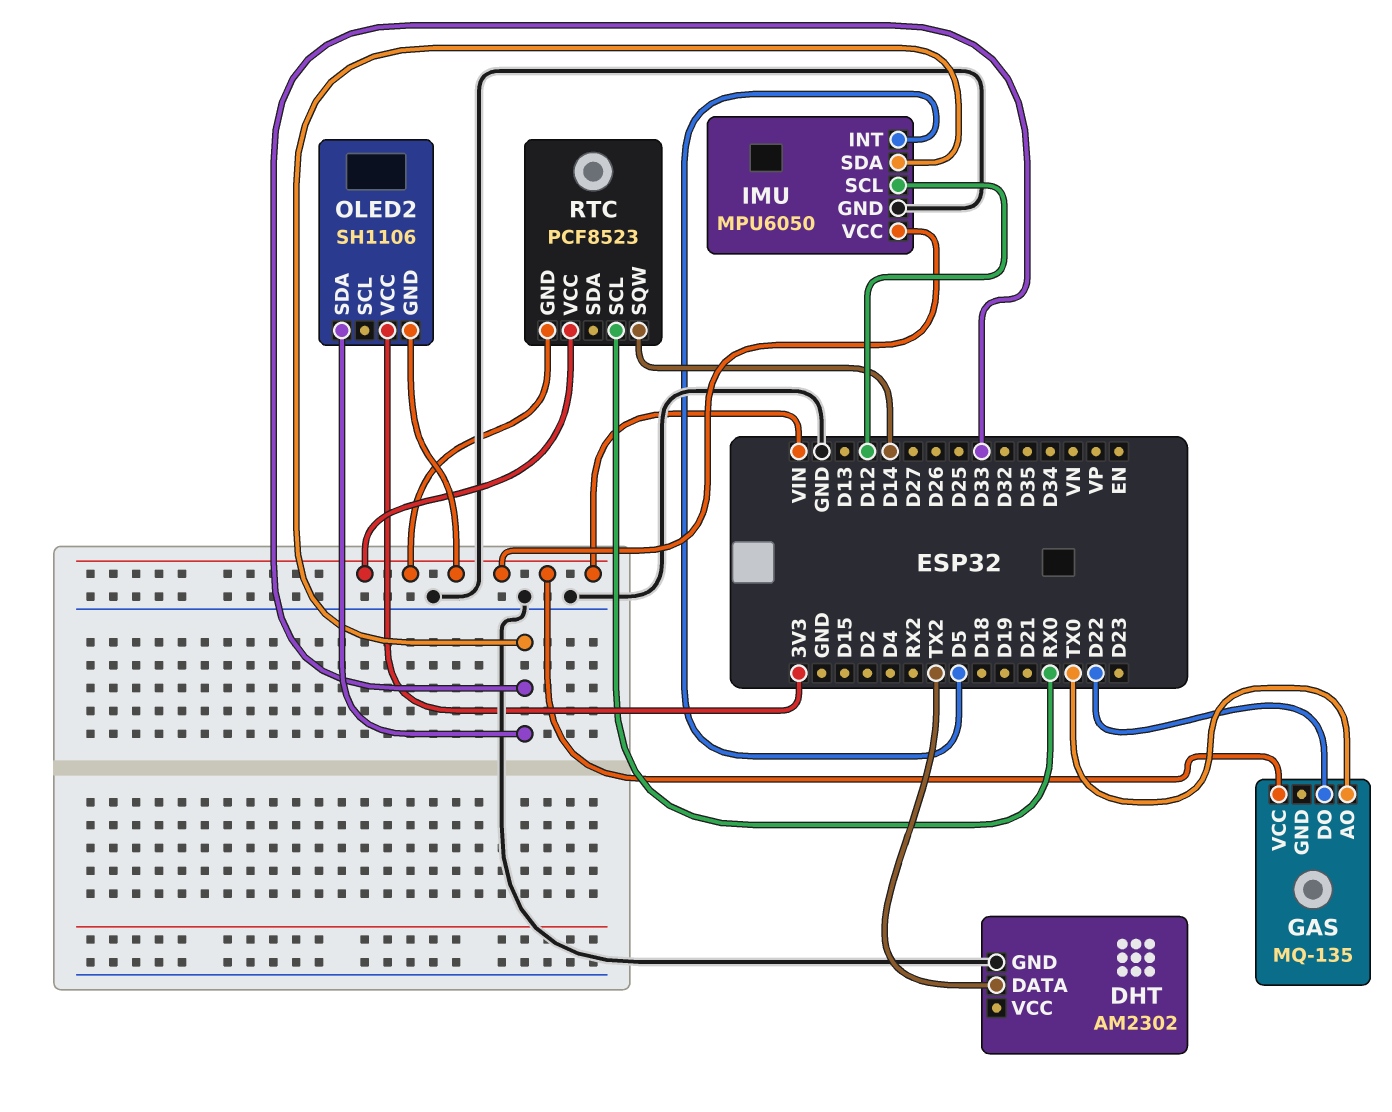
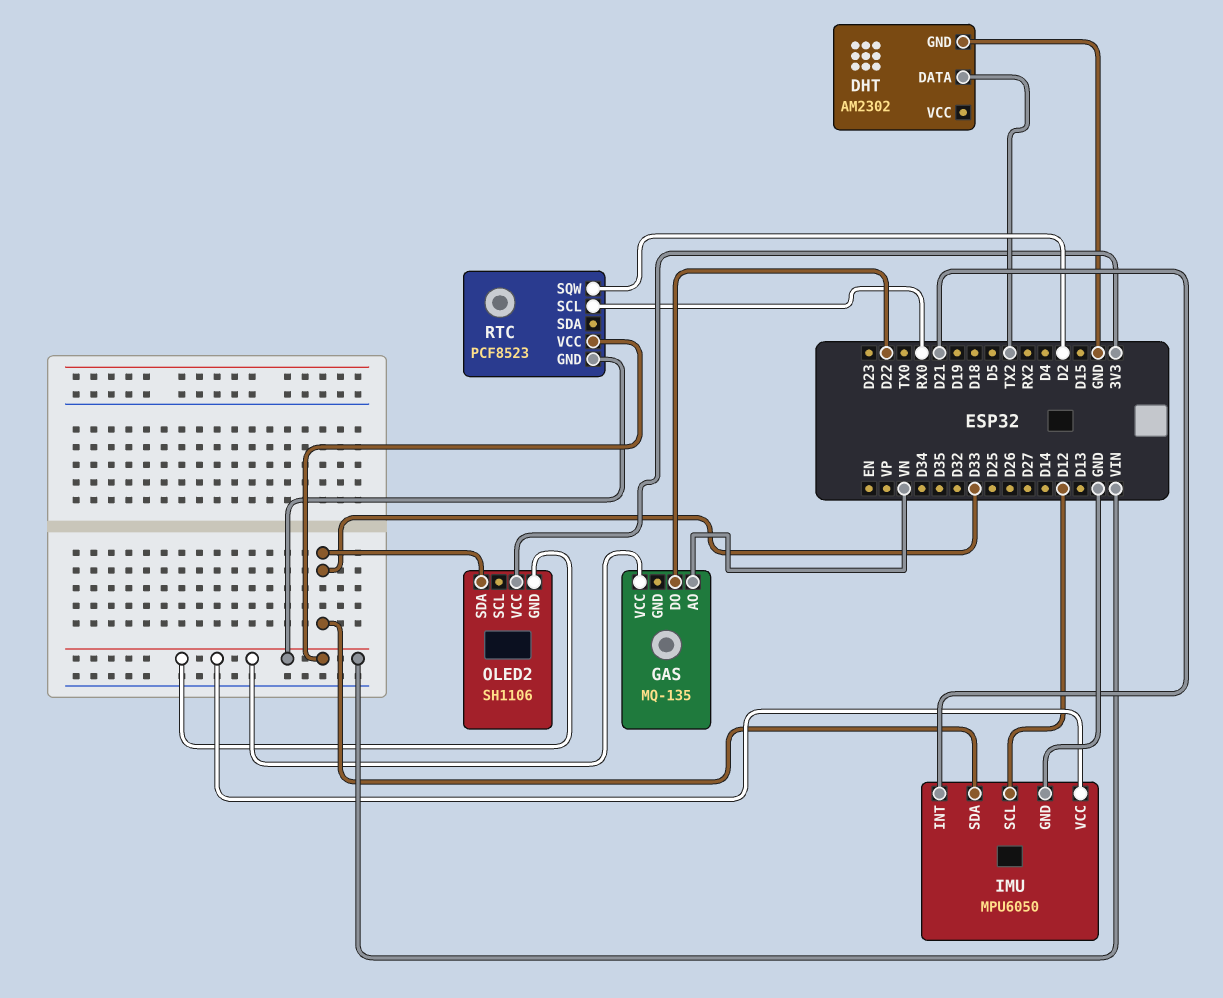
GAS pin AO: TX0 -> VN
IMU pin INT: D5 -> D21
RTC pin SQW: D14 -> D2

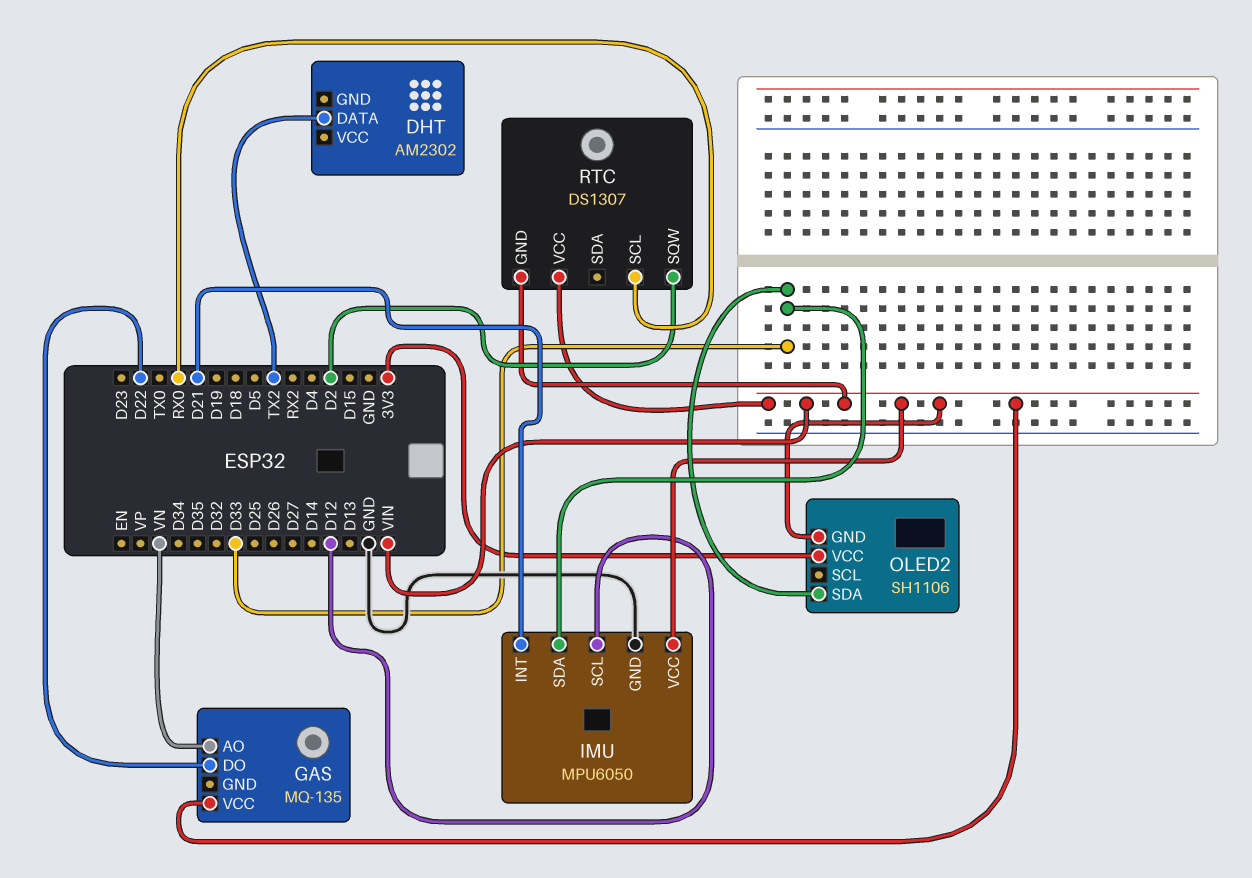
DHT pin GND: GND -> none
RTC: PCF8523 -> DS1307

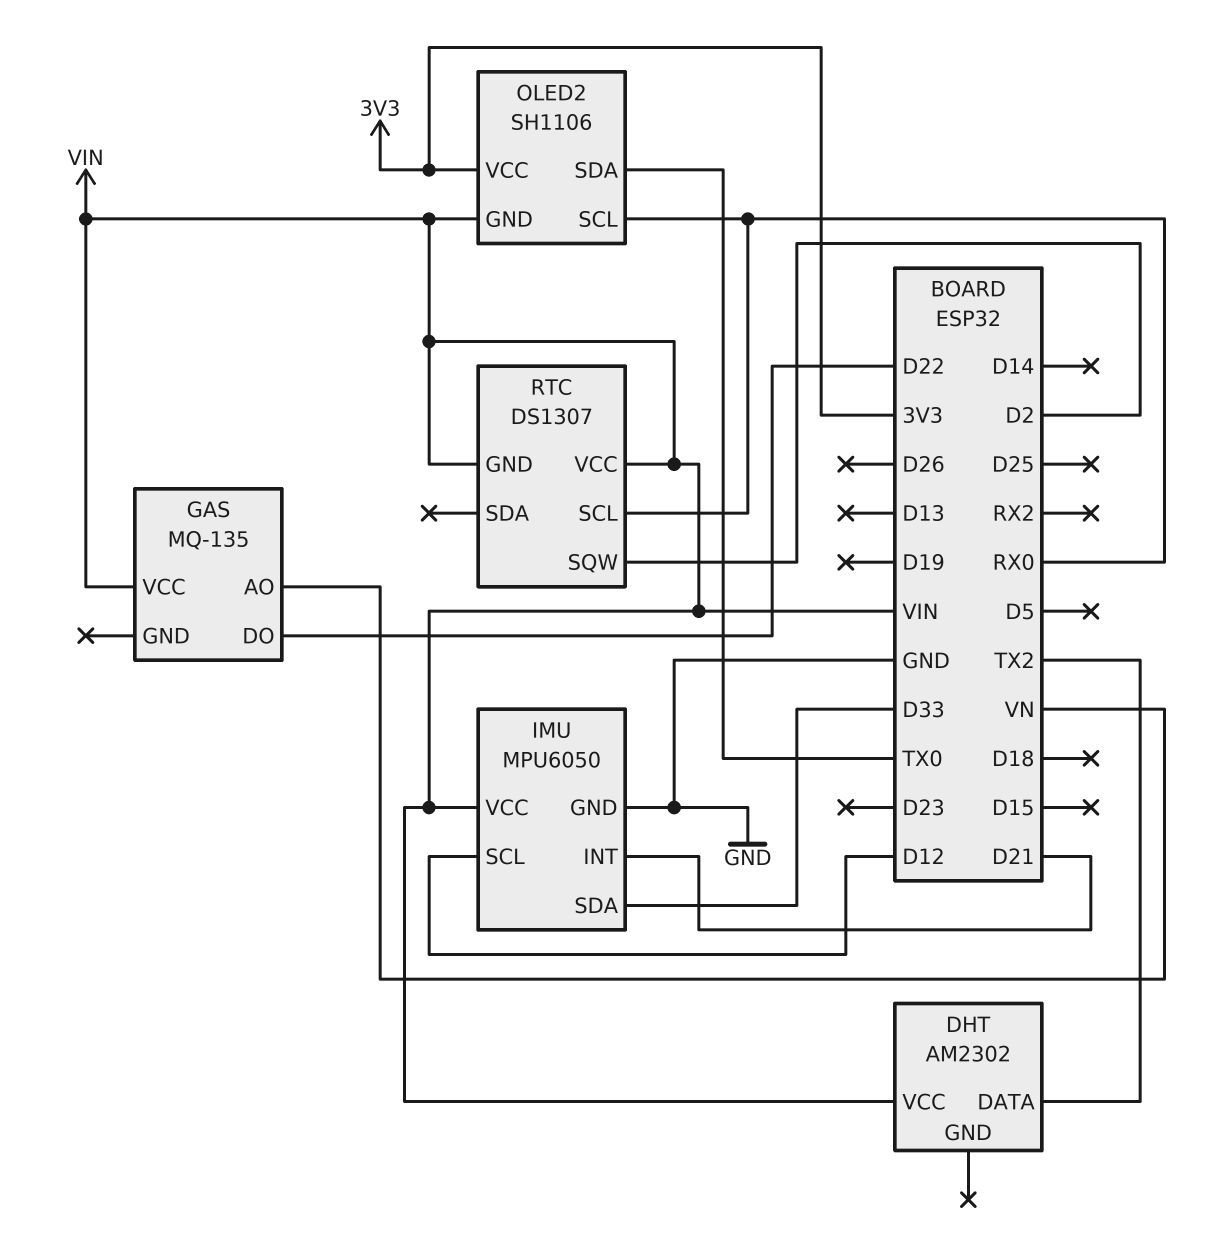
DHT pin VCC: none -> VIN
OLED2 pin SCL: none -> RX0
OLED2 pin SDA: D33 -> TX0

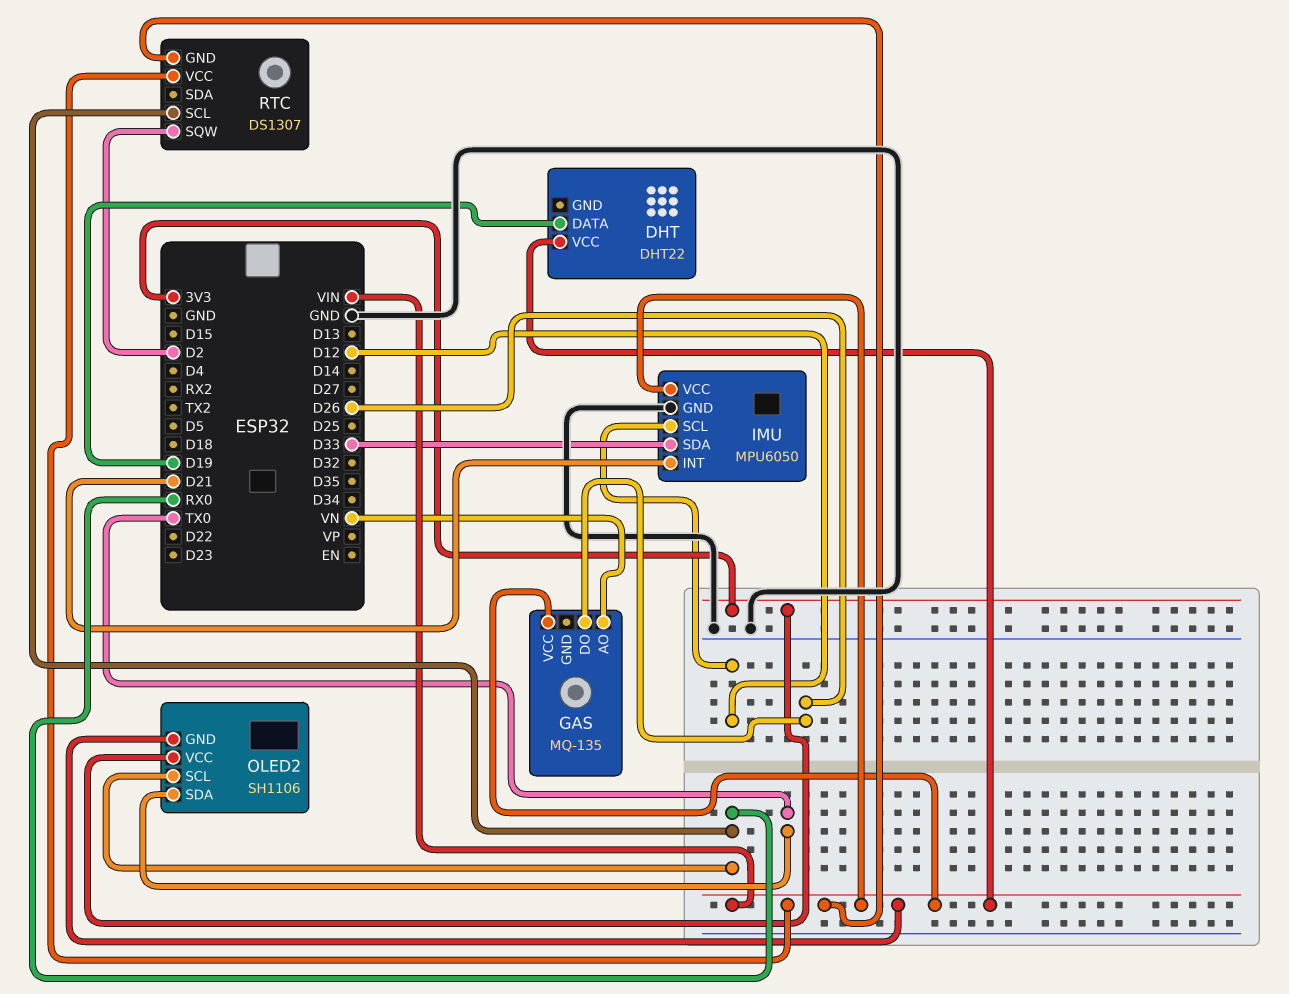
DHT: AM2302 -> DHT22
DHT pin DATA: TX2 -> D19
GAS pin DO: D22 -> D26

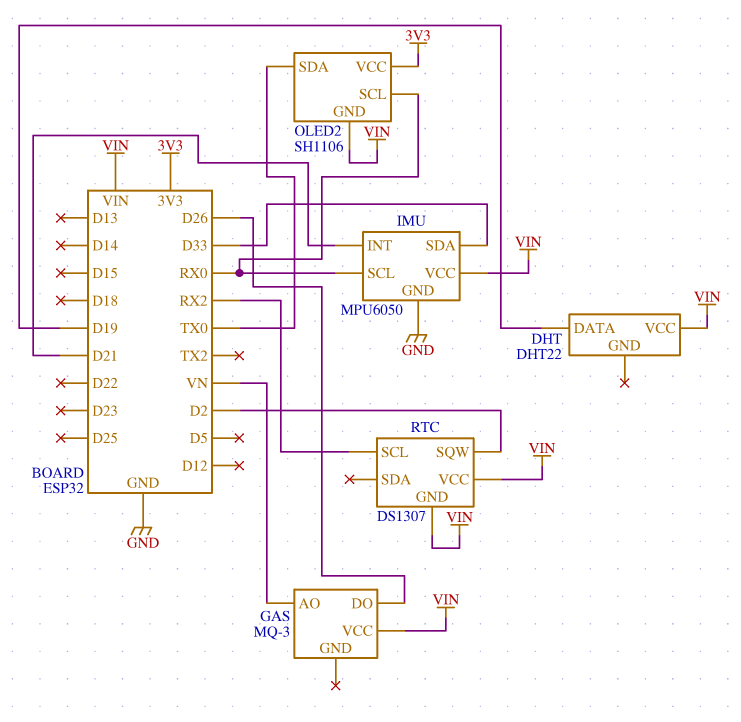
GAS: MQ-135 -> MQ-3
IMU pin SCL: D12 -> RX0
RTC pin SCL: RX0 -> RX2

